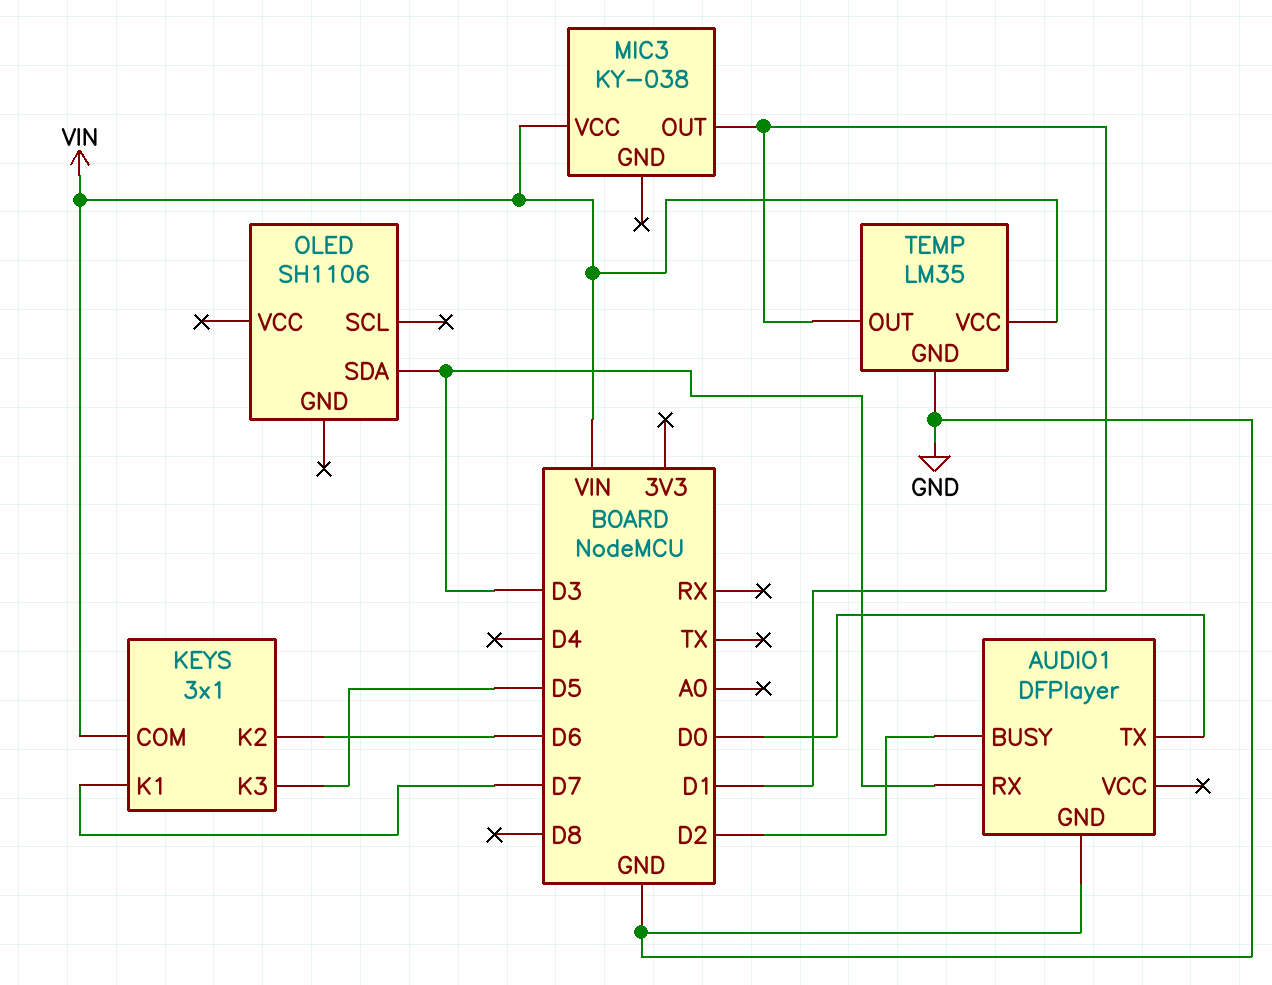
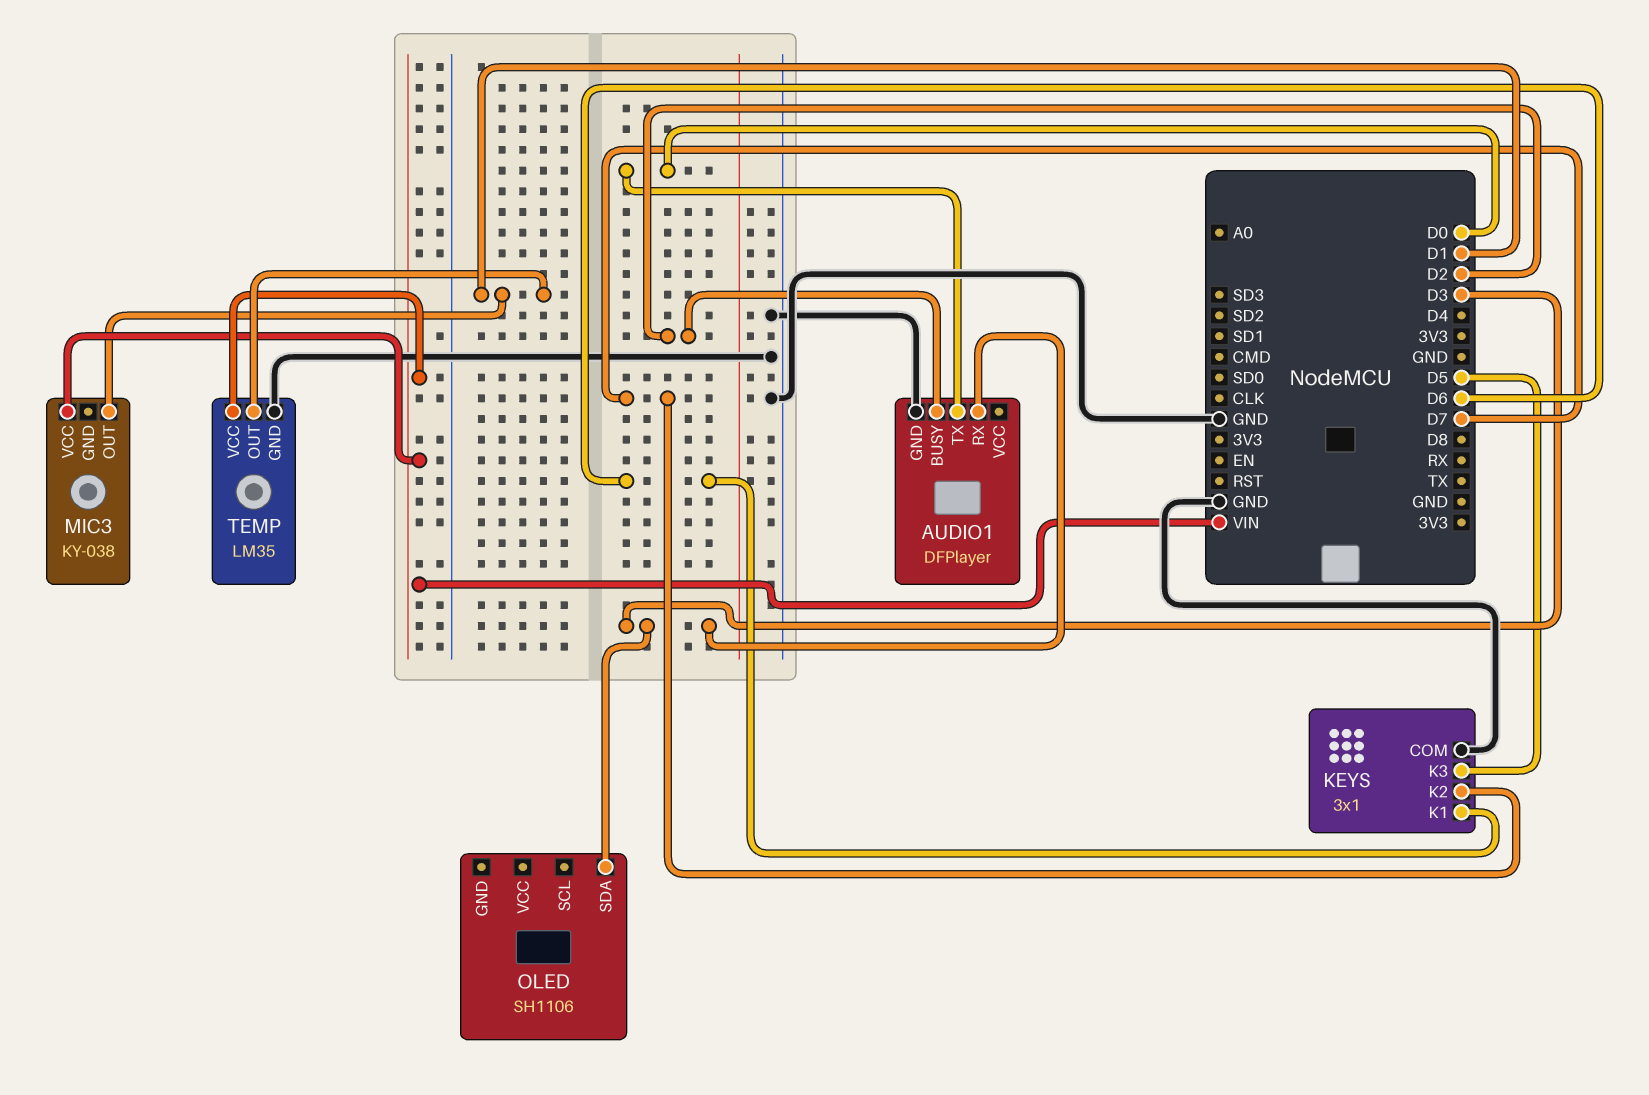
KEYS pin COM: VIN -> GND
KEYS pin K1: D7 -> D6
KEYS pin K2: D6 -> D7

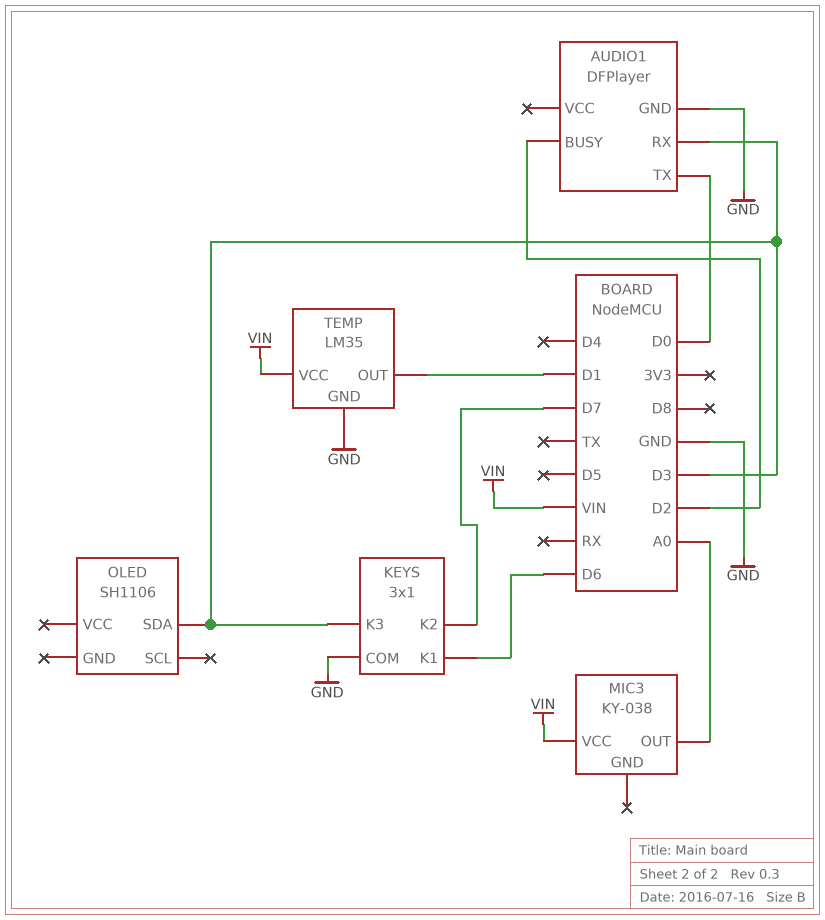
KEYS pin K3: D5 -> D3
MIC3 pin OUT: D1 -> A0

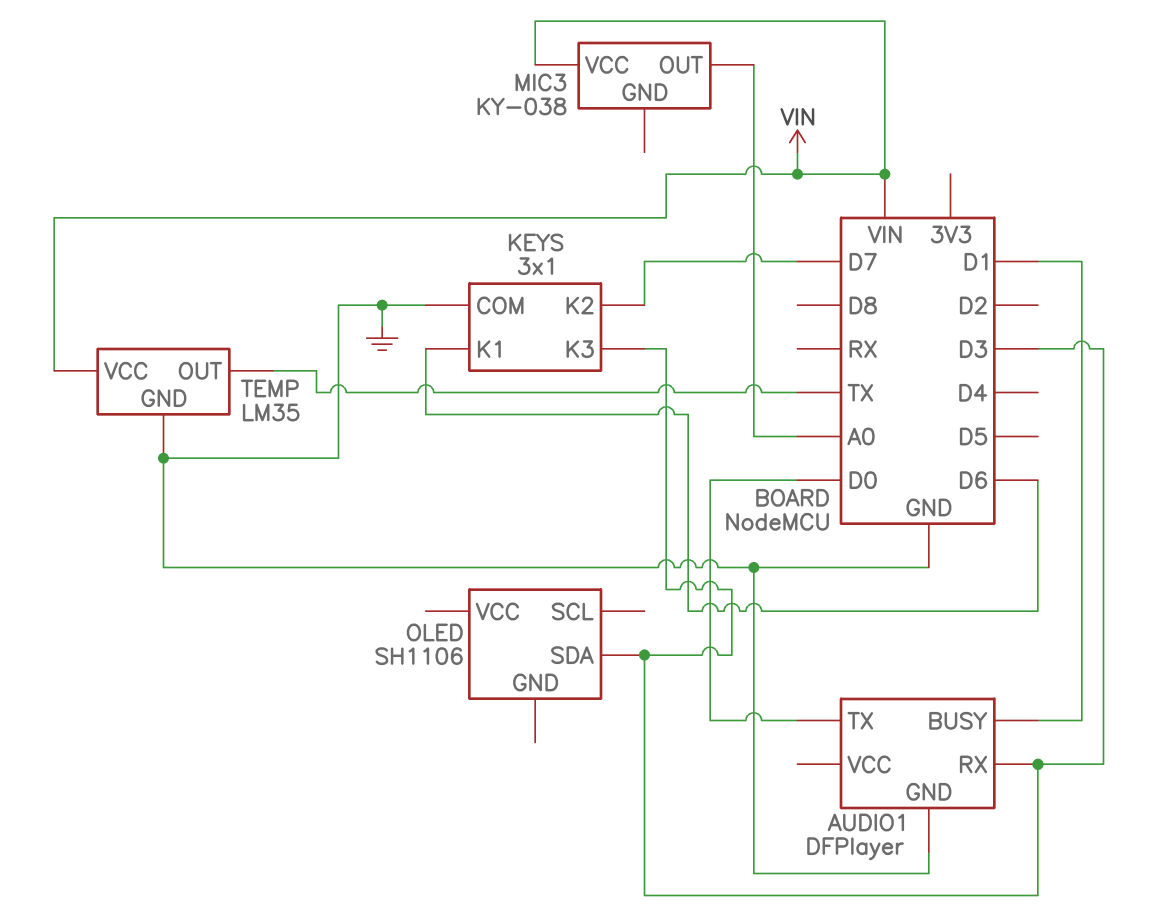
AUDIO1 pin BUSY: D2 -> D1
TEMP pin OUT: D1 -> TX

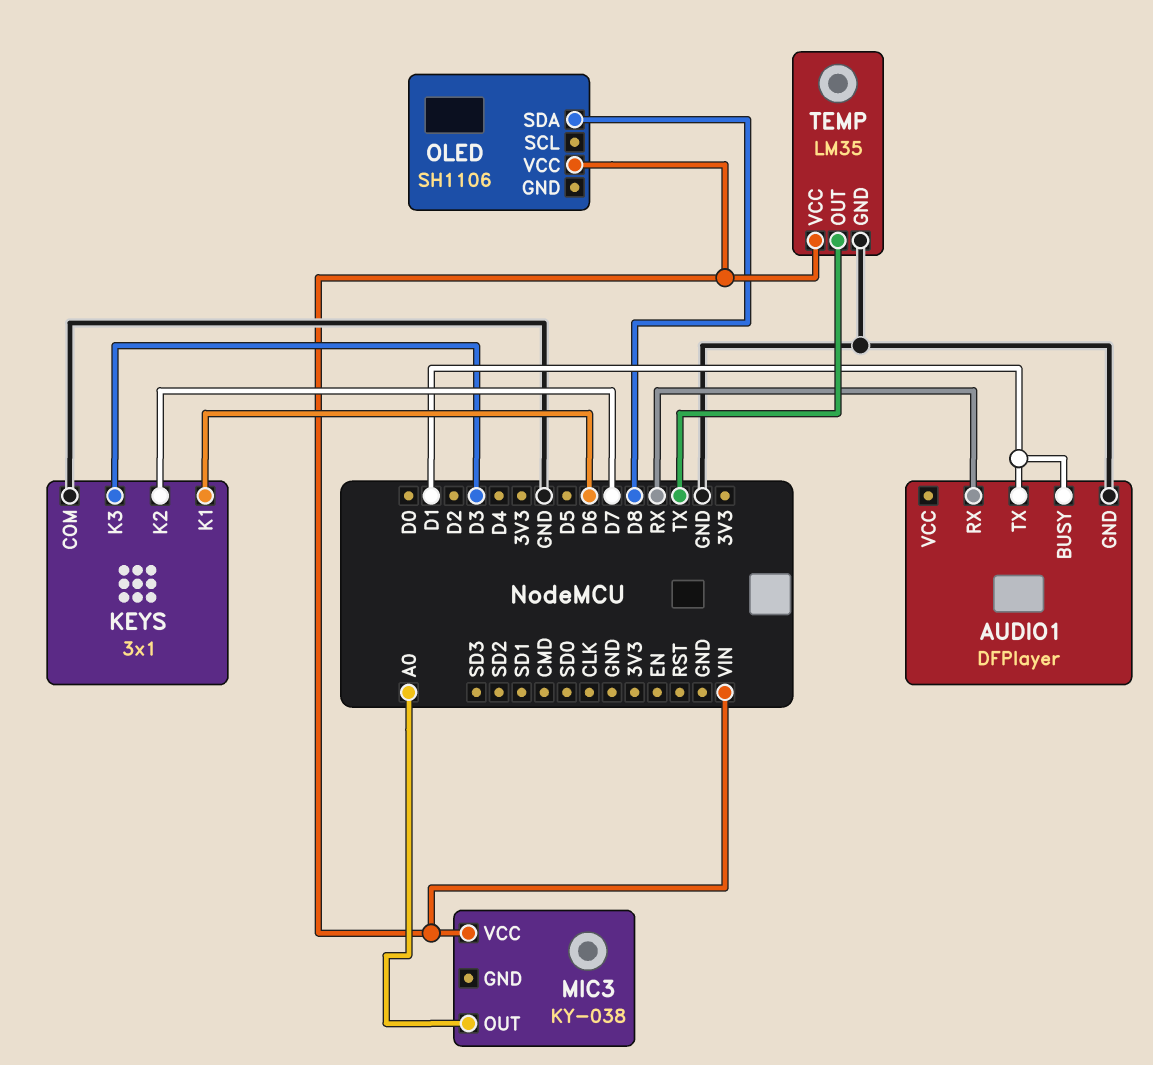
AUDIO1 pin RX: D3 -> RX
AUDIO1 pin TX: D0 -> D1
OLED pin SDA: D3 -> D8
OLED pin VCC: none -> VIN

